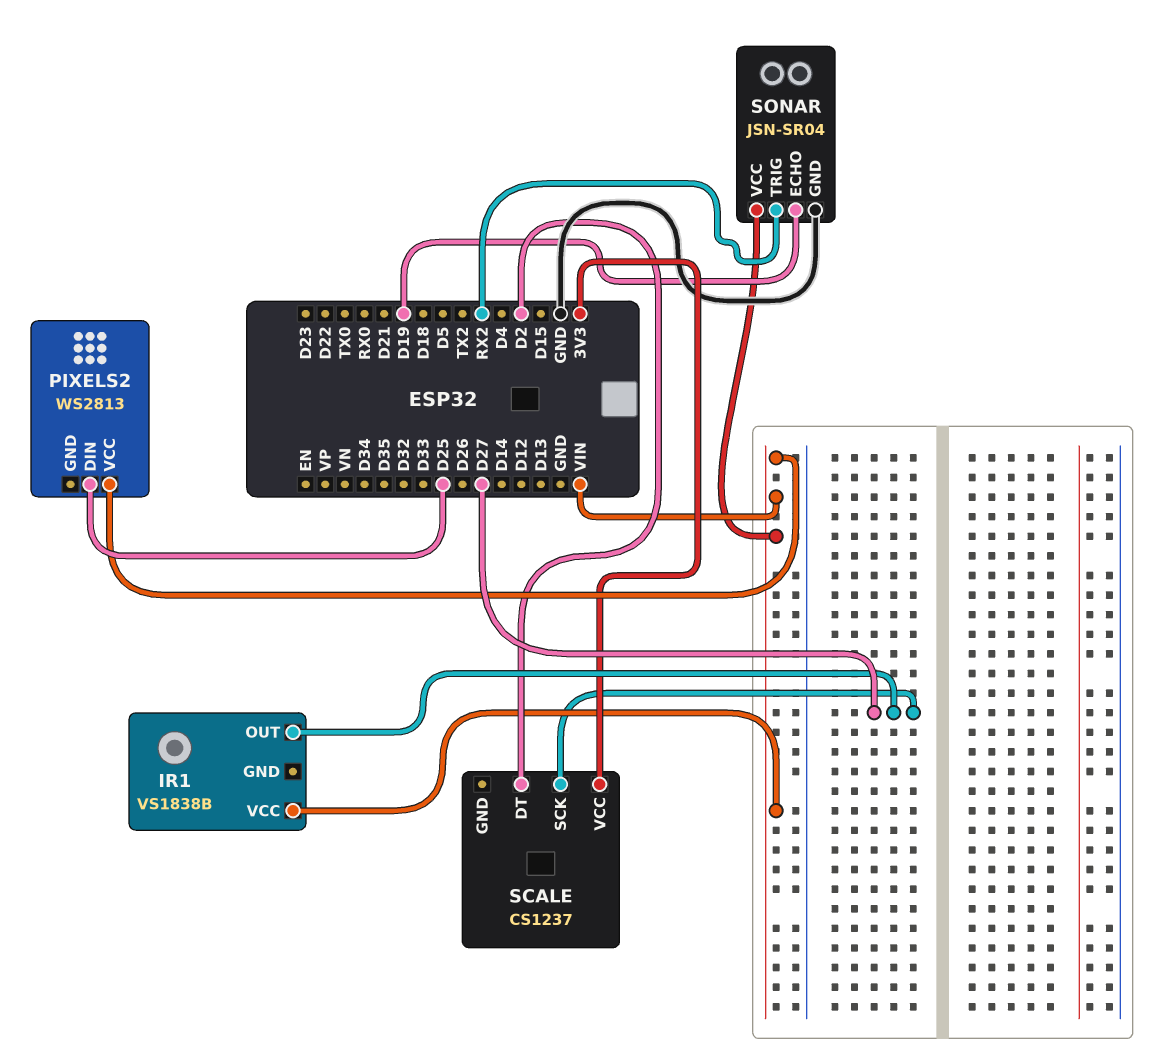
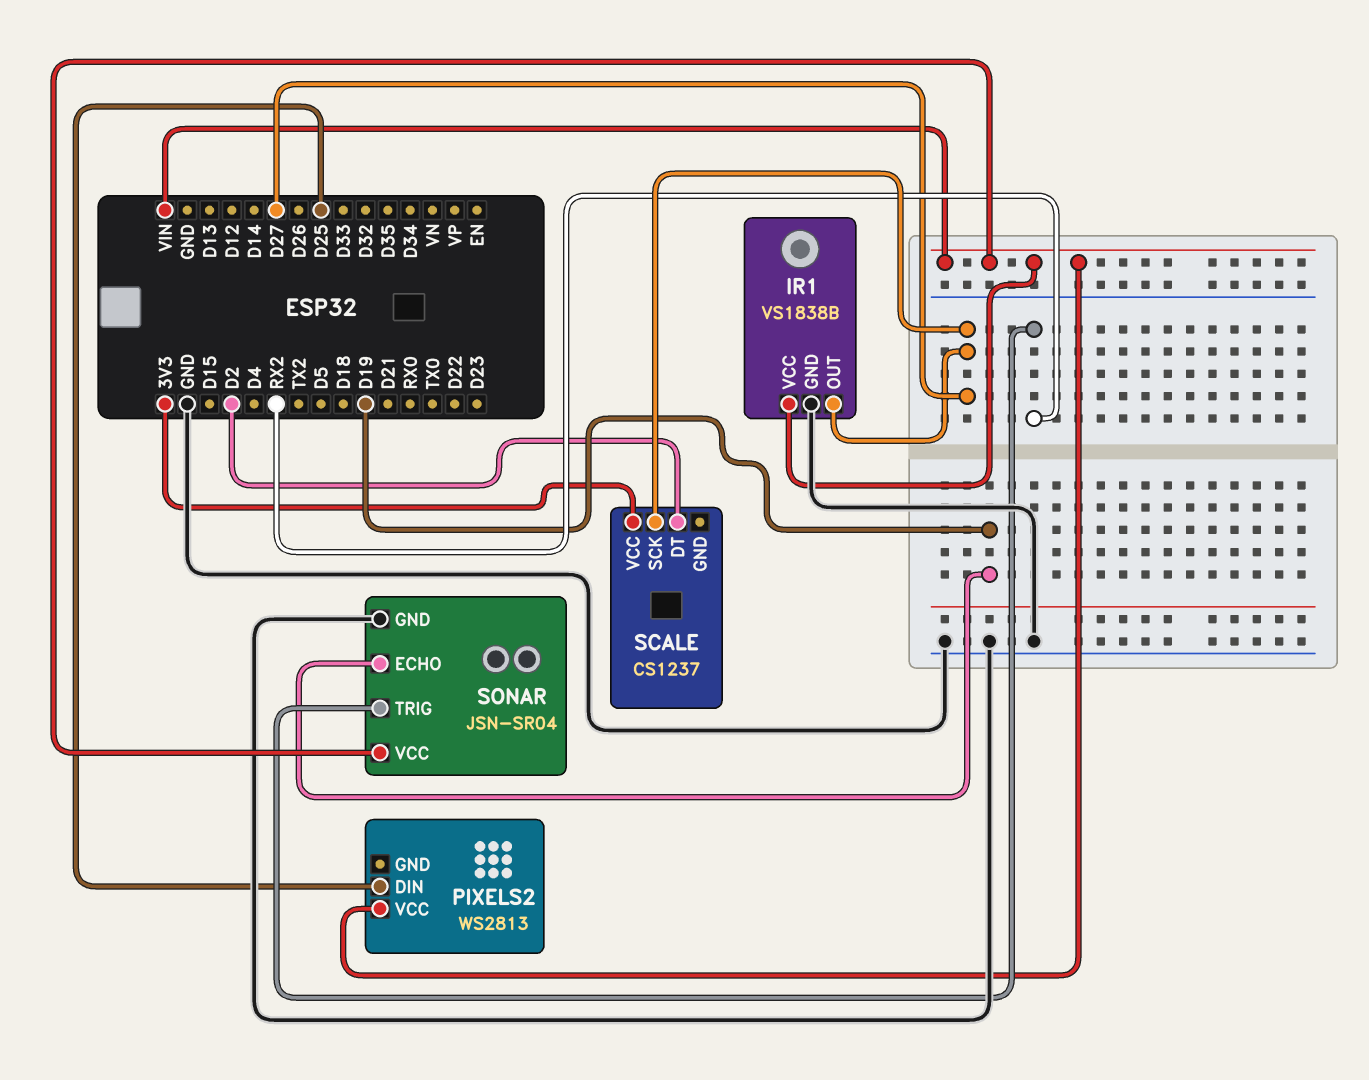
IR1 pin GND: none -> GND

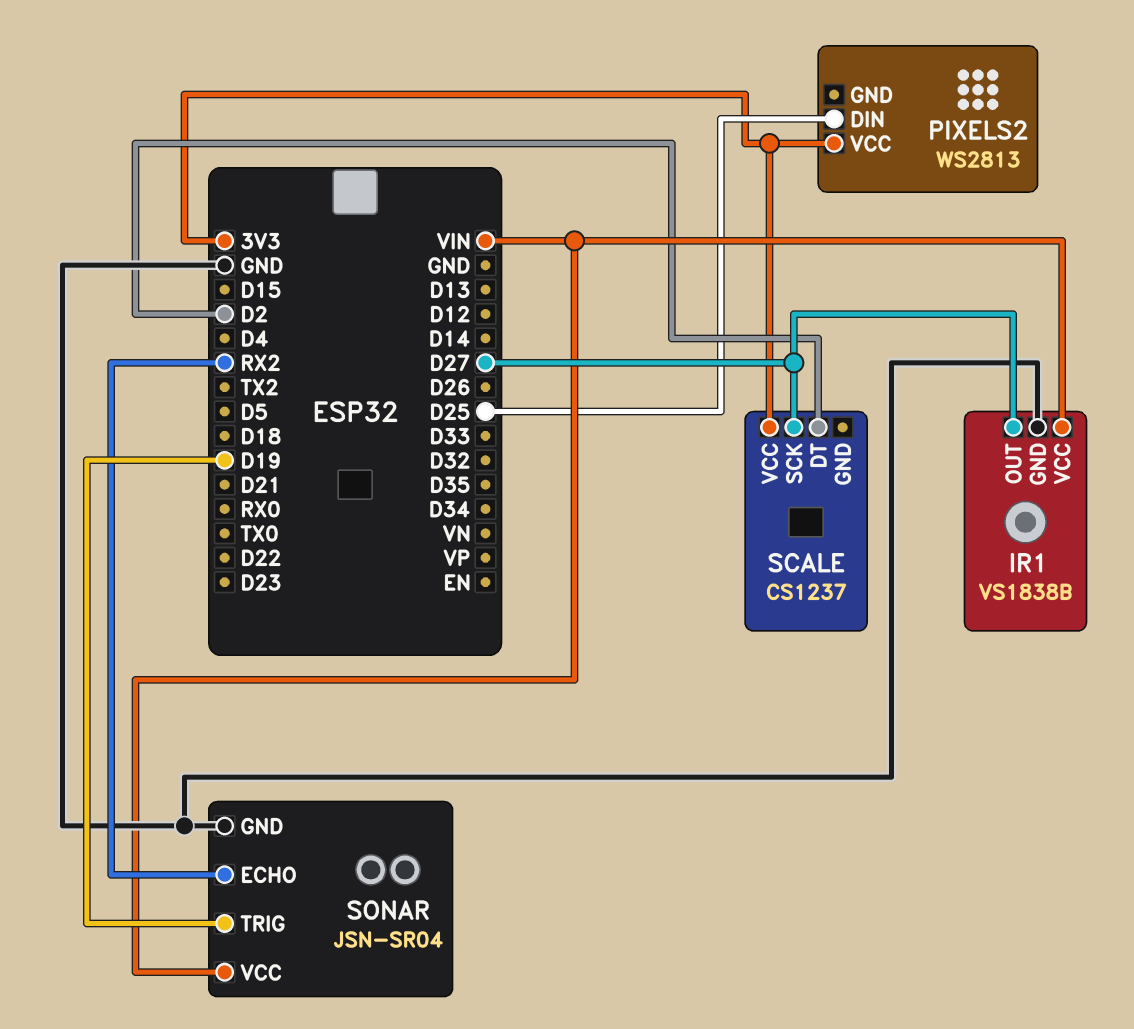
PIXELS2 pin VCC: VIN -> 3V3
SONAR pin ECHO: D19 -> RX2
SONAR pin TRIG: RX2 -> D19

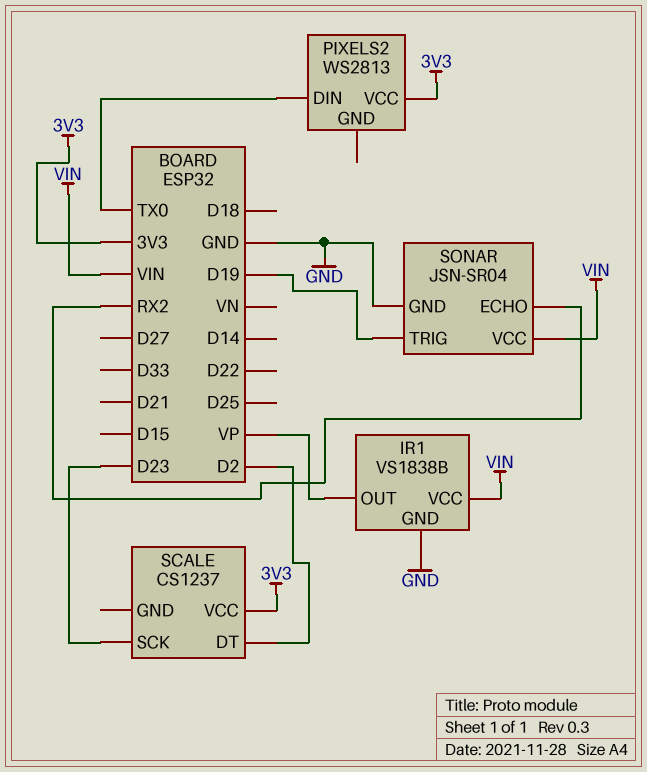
IR1 pin OUT: D27 -> VP
PIXELS2 pin DIN: D25 -> TX0
SCALE pin SCK: D27 -> D23

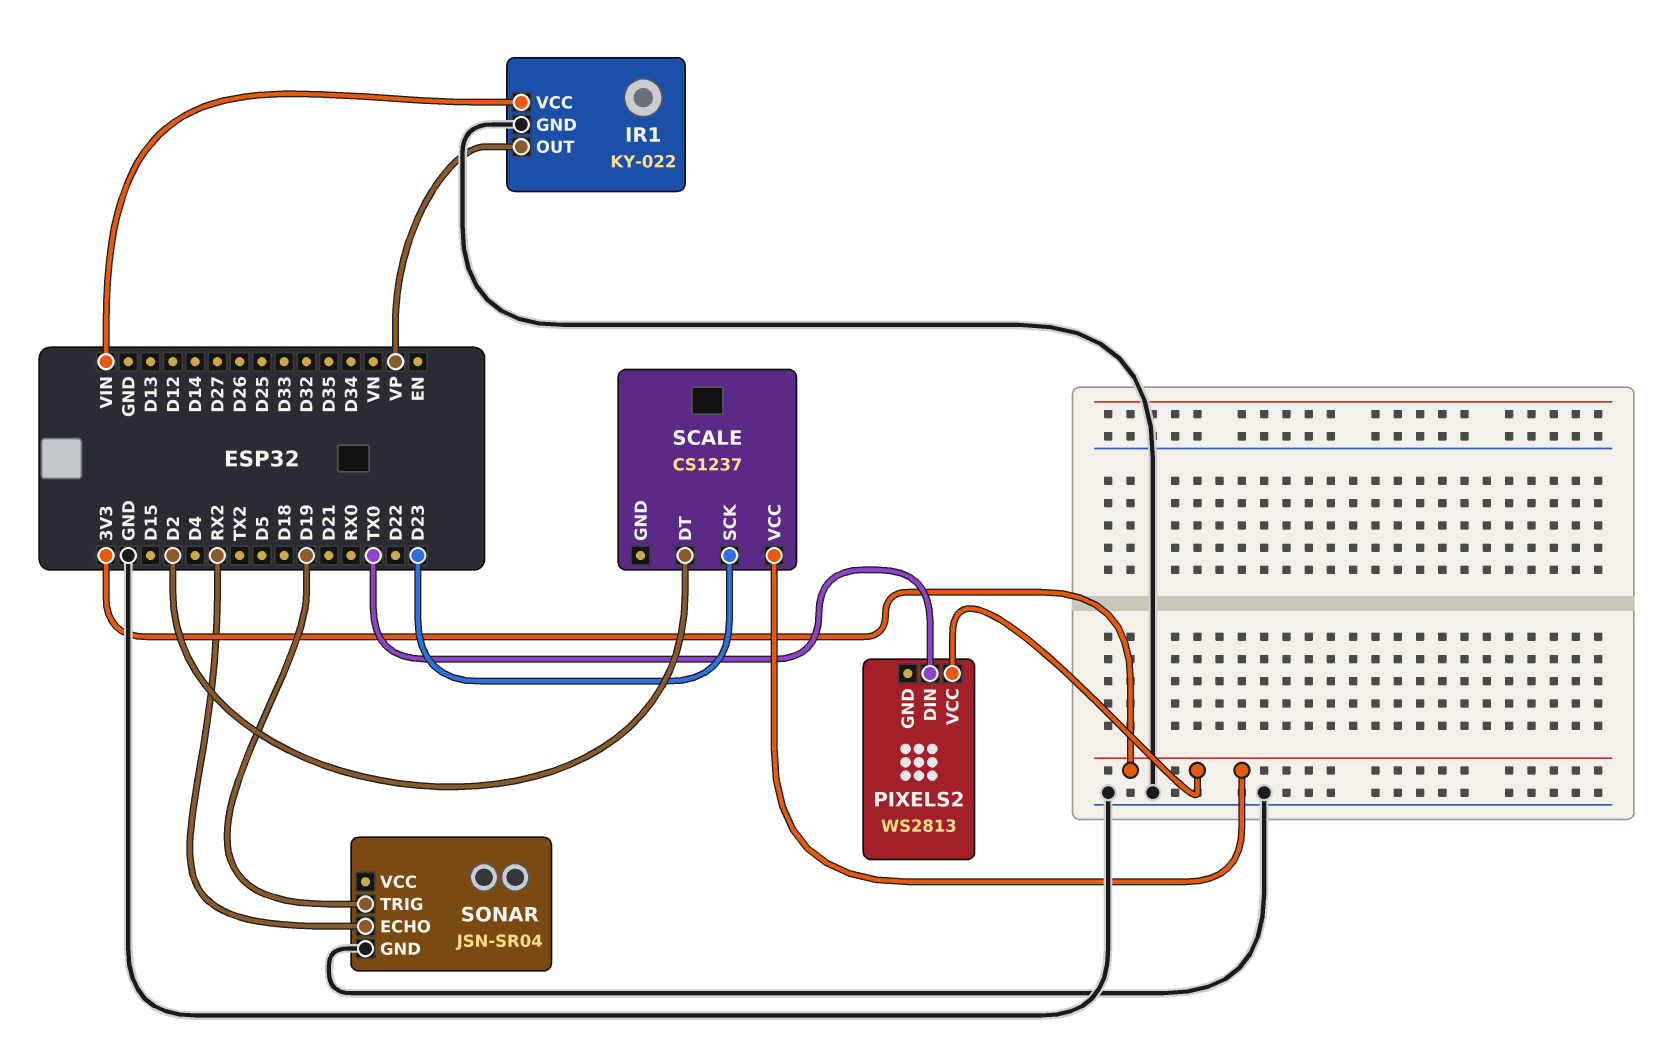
IR1: VS1838B -> KY-022
SONAR pin VCC: VIN -> none

